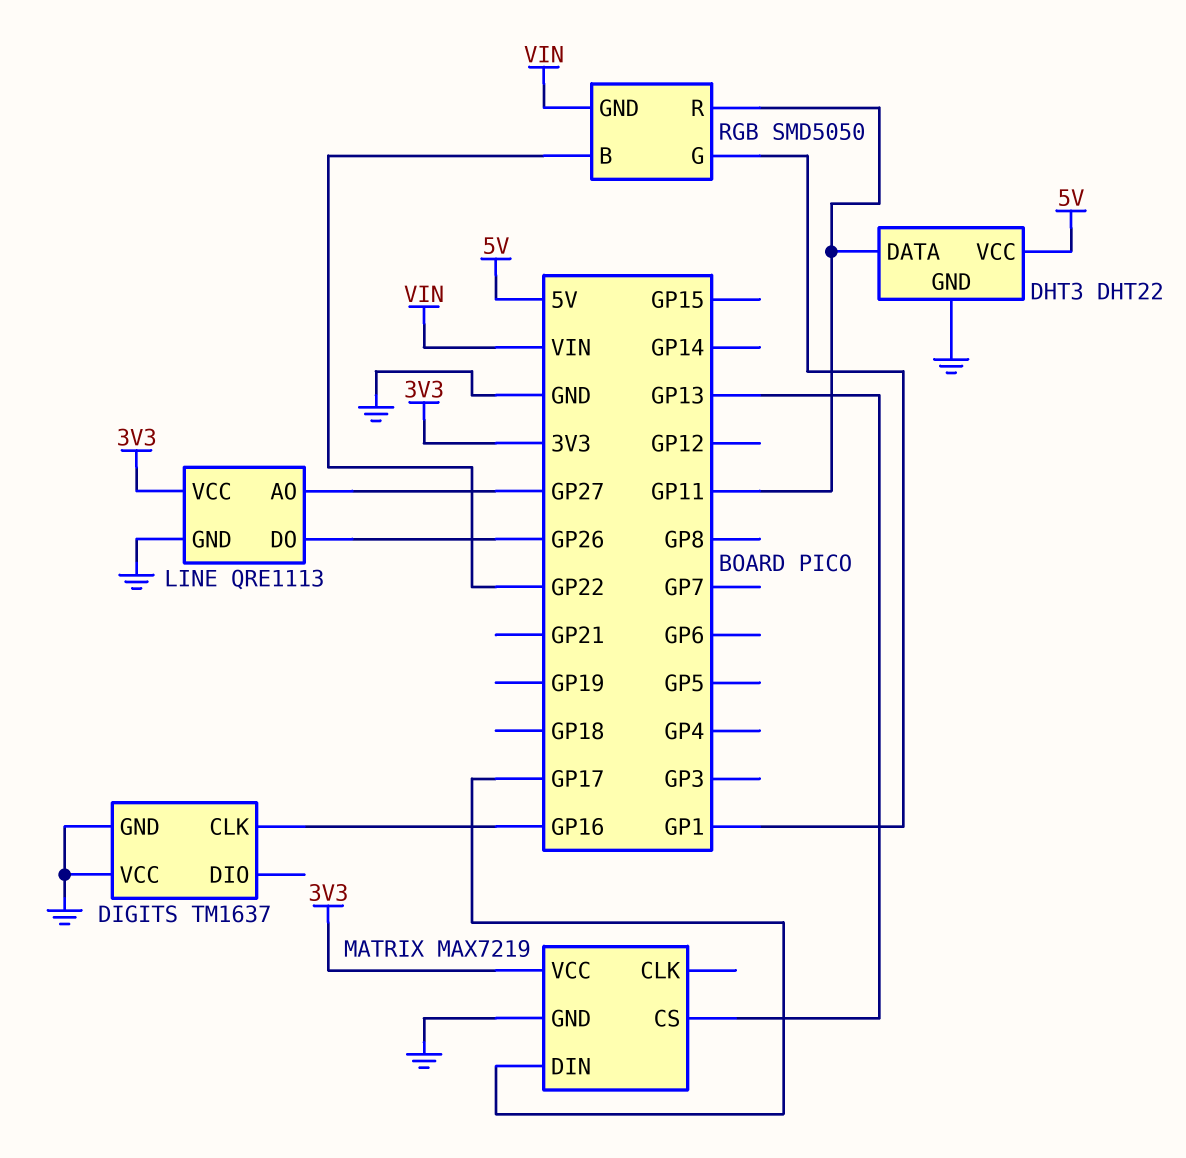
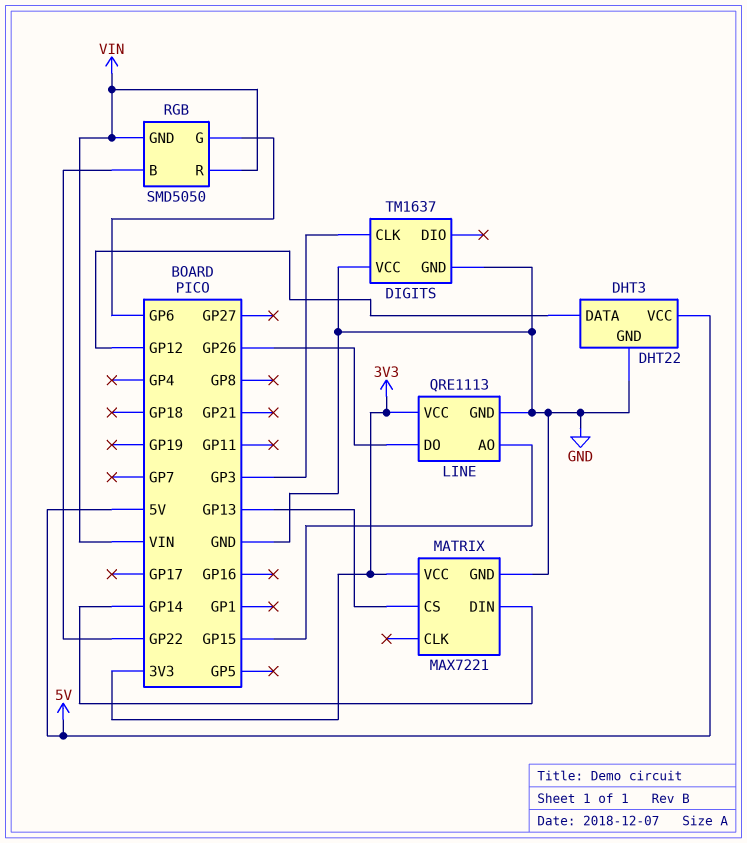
DHT3 pin DATA: GP11 -> GP12
DIGITS pin CLK: GP16 -> GP3
LINE pin AO: GP27 -> GP15
MATRIX: MAX7219 -> MAX7221
MATRIX pin DIN: GP17 -> GP14
RGB pin G: GP1 -> GP6
RGB pin R: GP11 -> VIN

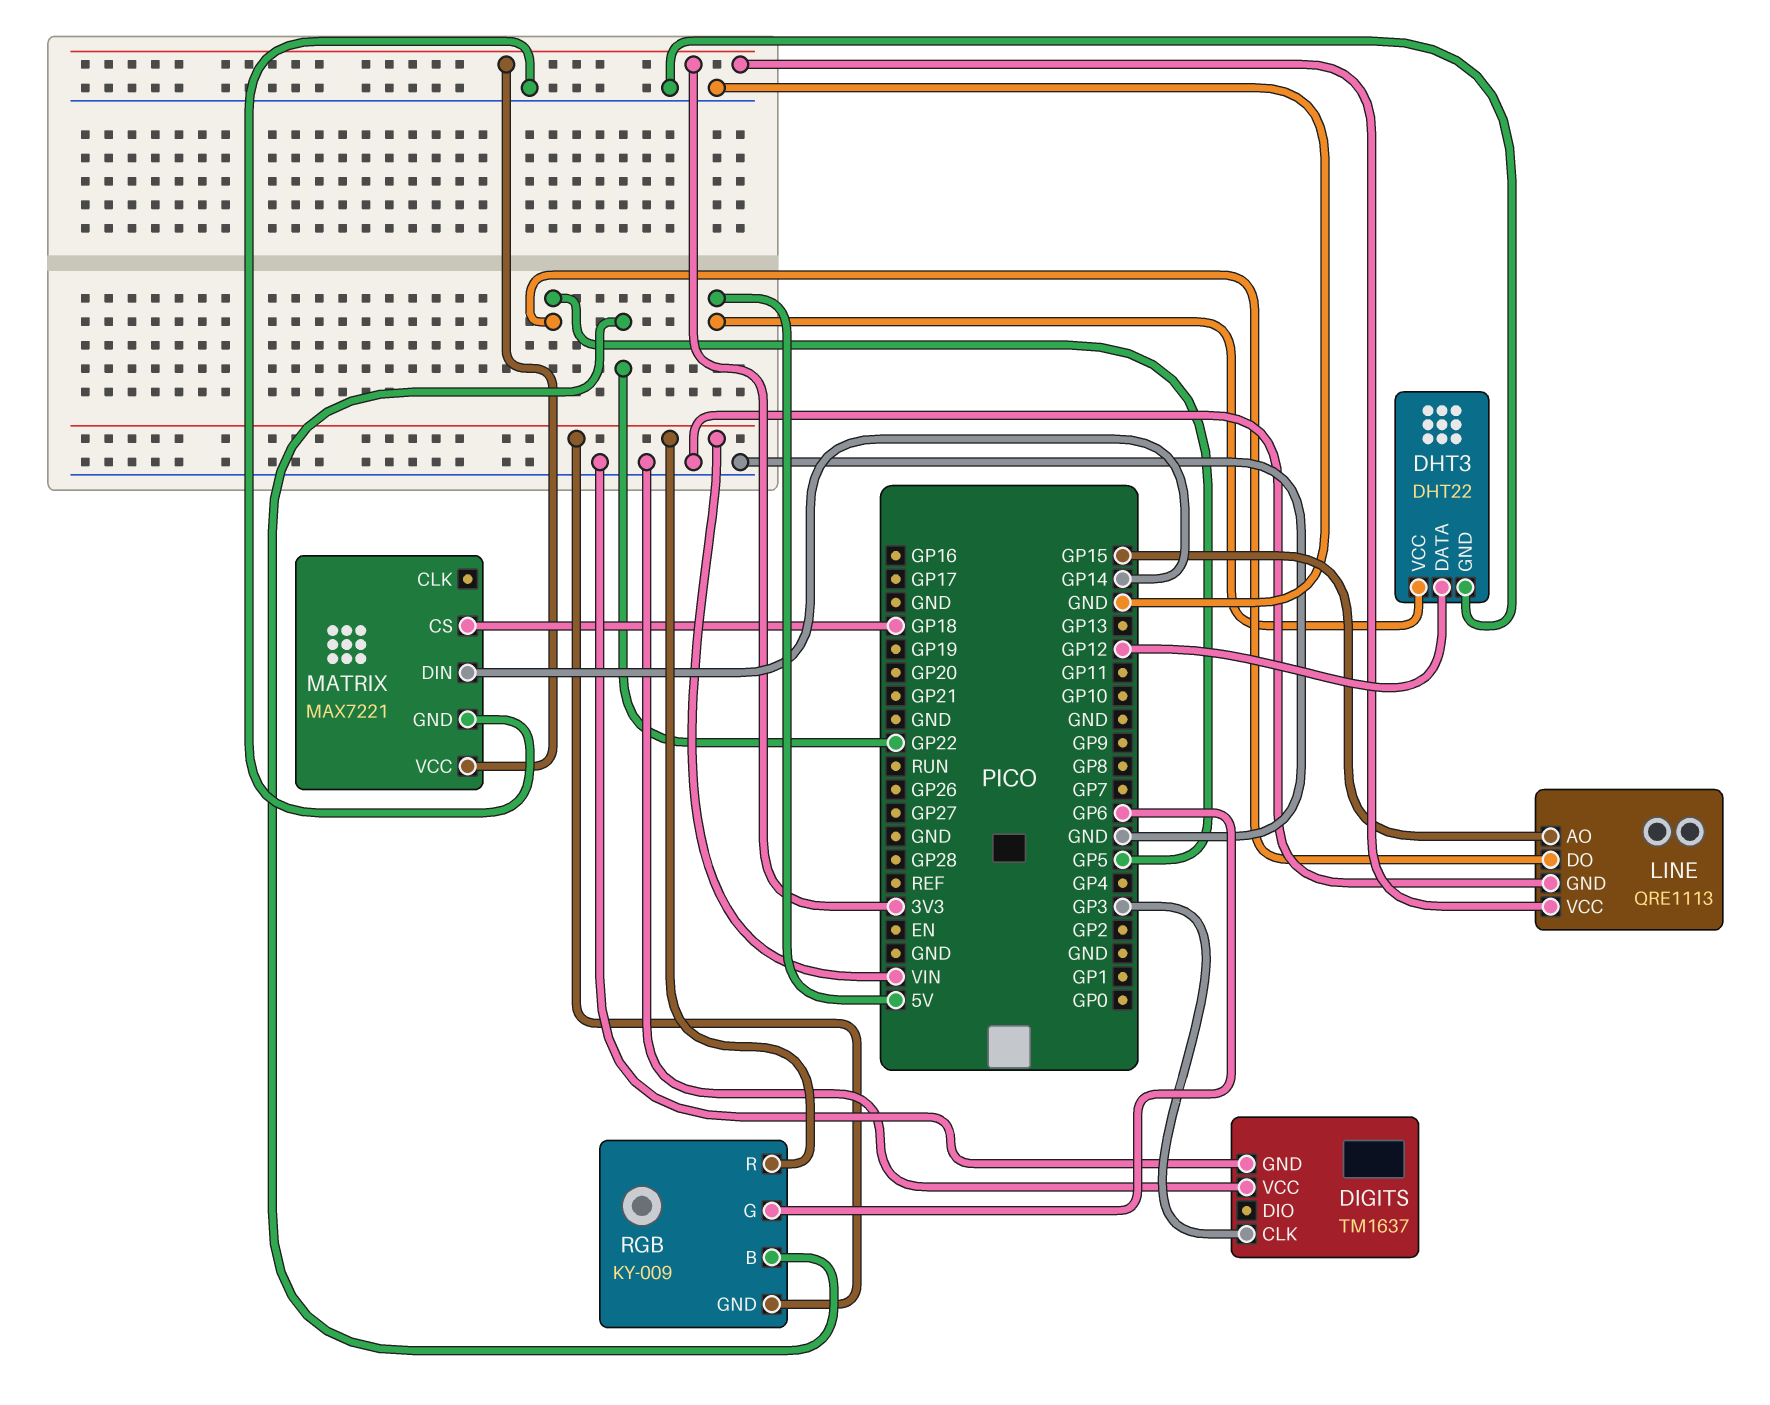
LINE pin DO: GP26 -> GP5
MATRIX pin CS: GP13 -> GP18
RGB: SMD5050 -> KY-009

